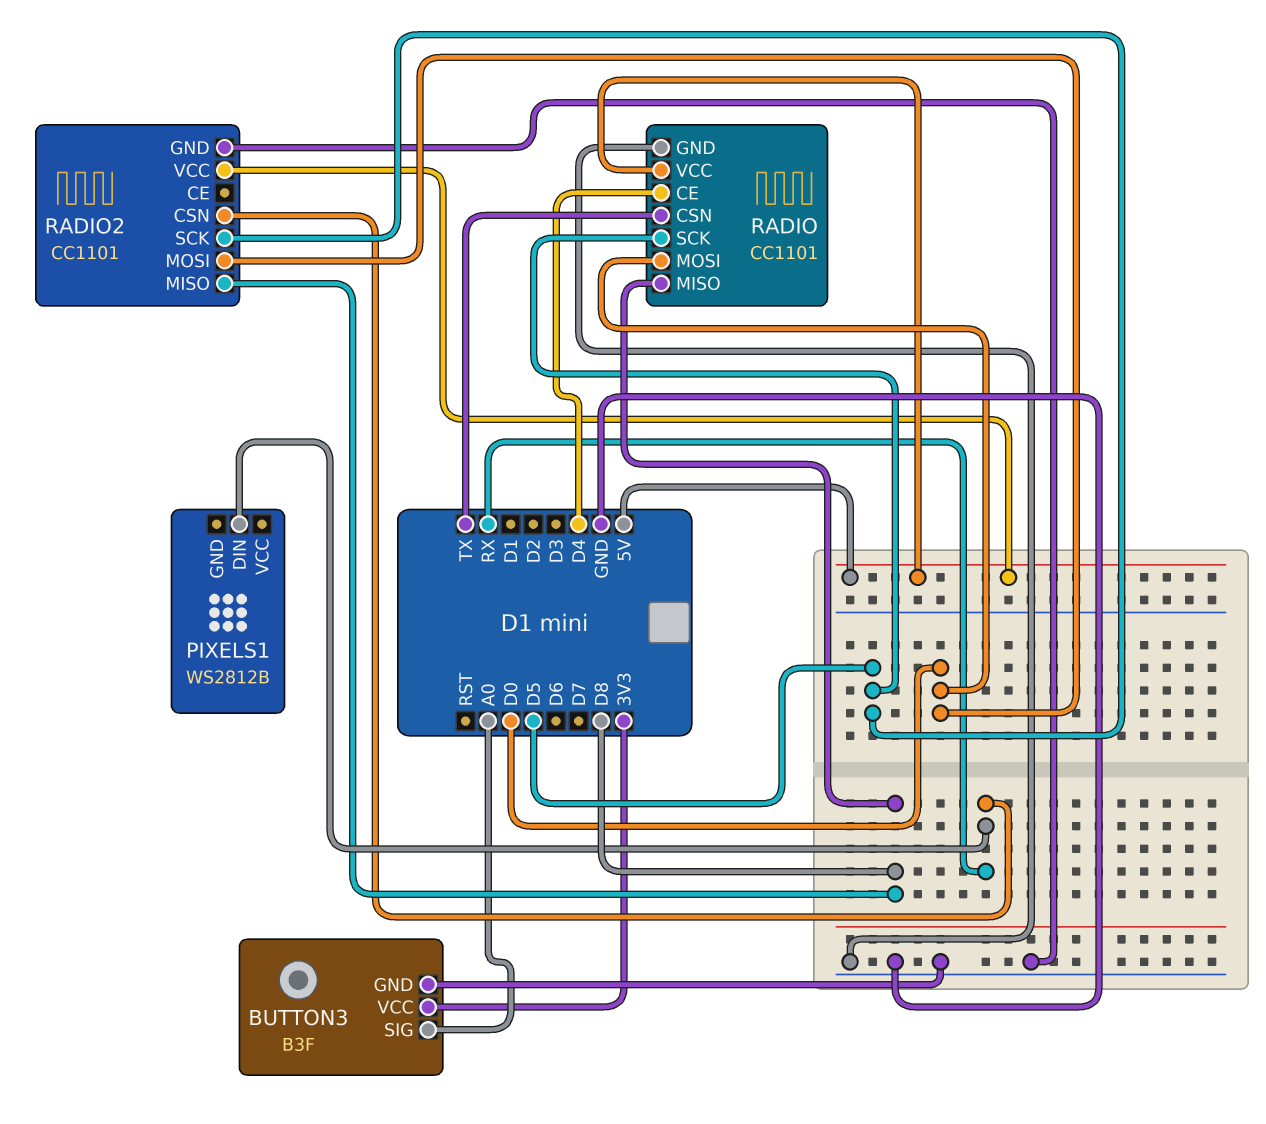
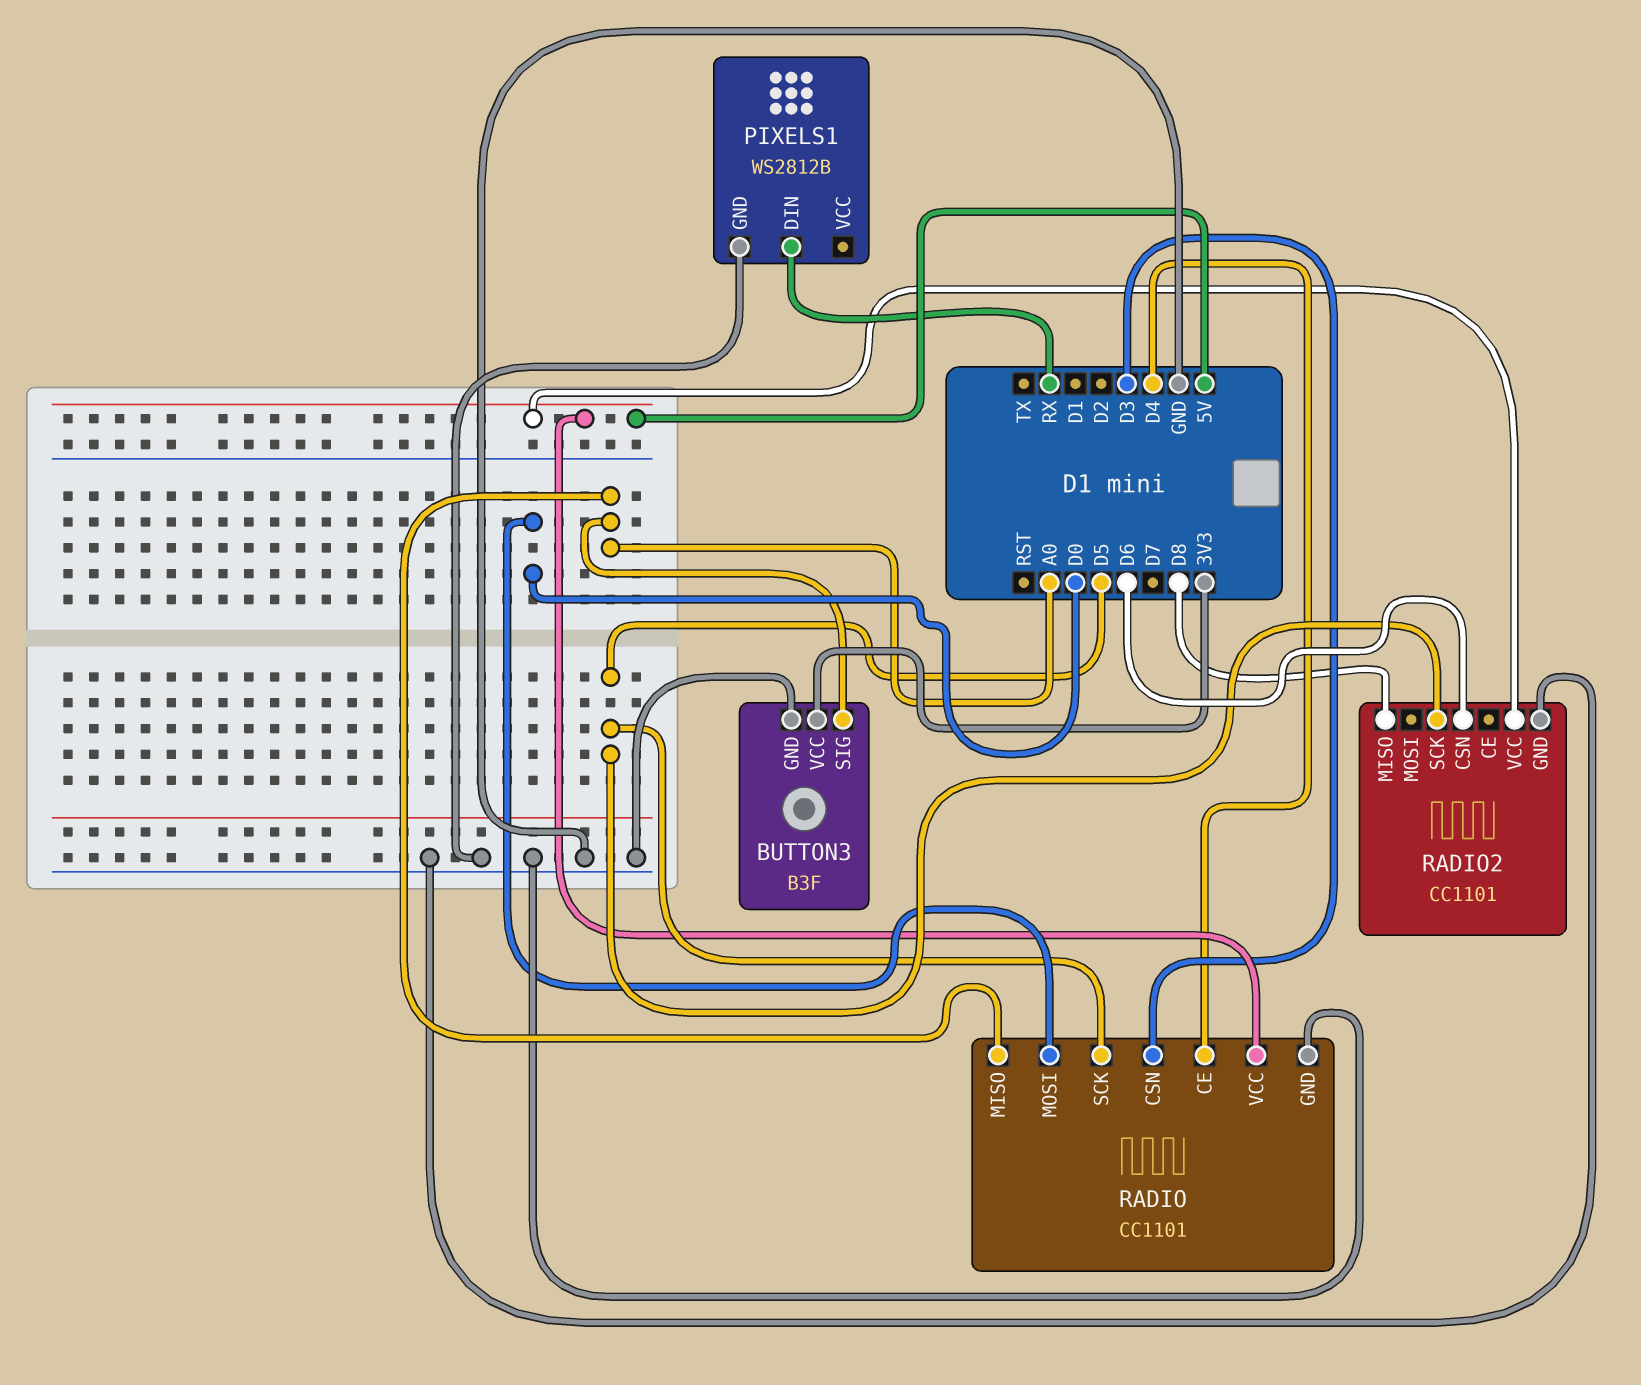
PIXELS1 pin GND: none -> GND
RADIO pin CSN: TX -> D3
RADIO pin MISO: D8 -> A0
RADIO2 pin CSN: RX -> D6
RADIO2 pin MOSI: D0 -> none

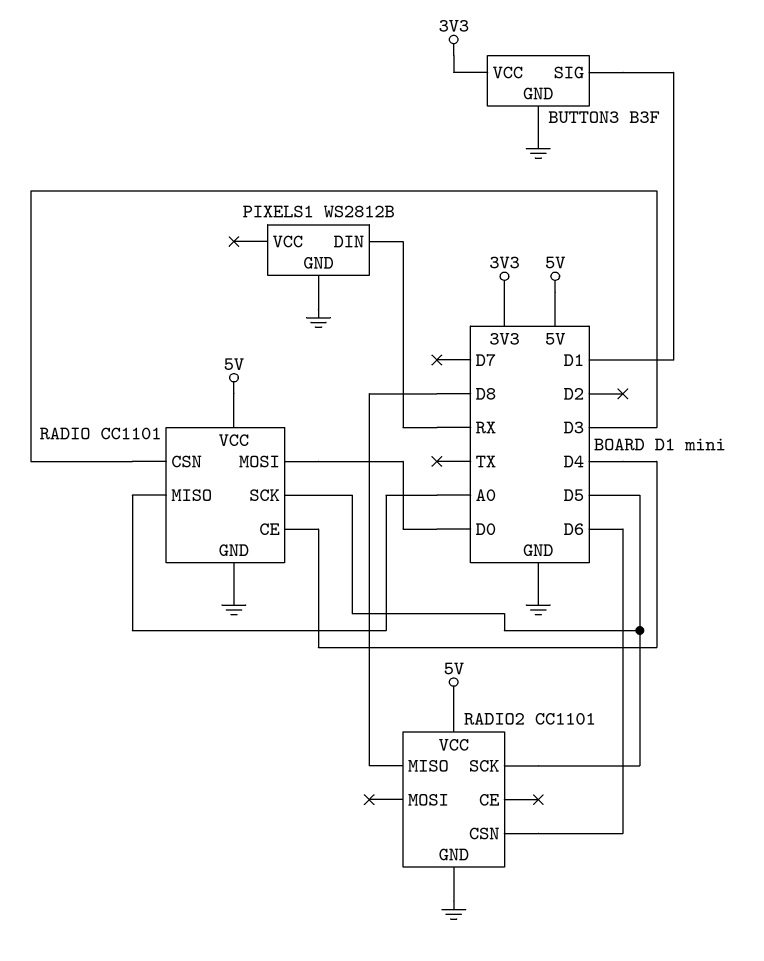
BUTTON3 pin SIG: A0 -> D1

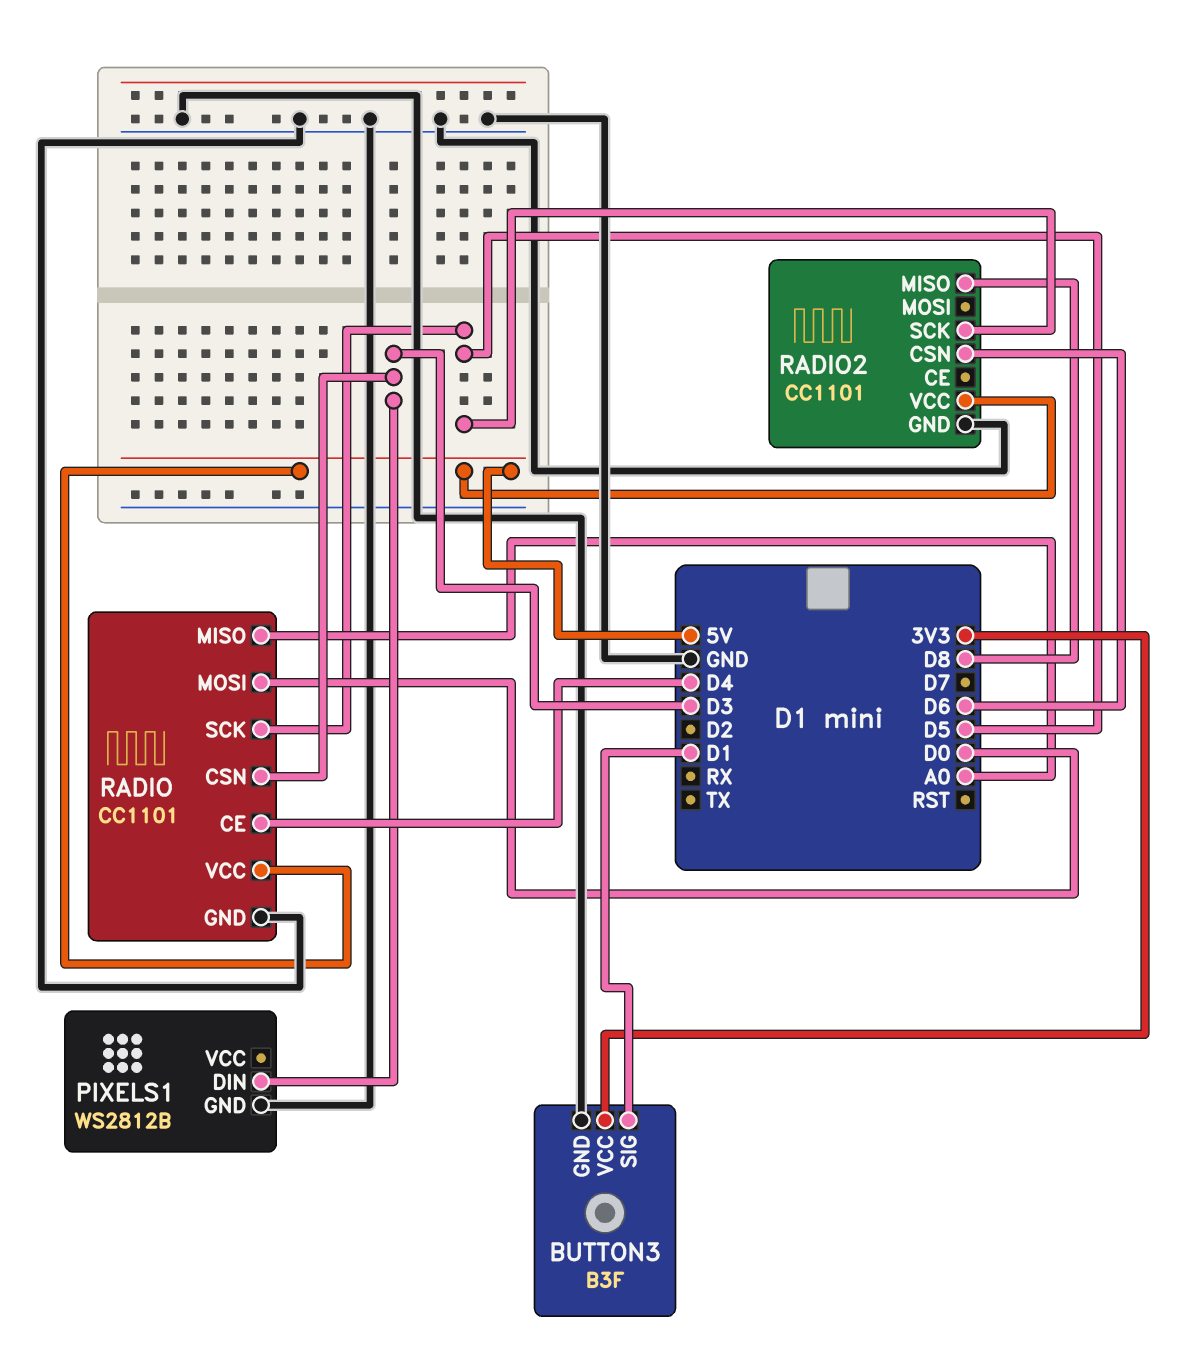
PIXELS1 pin DIN: RX -> D3

